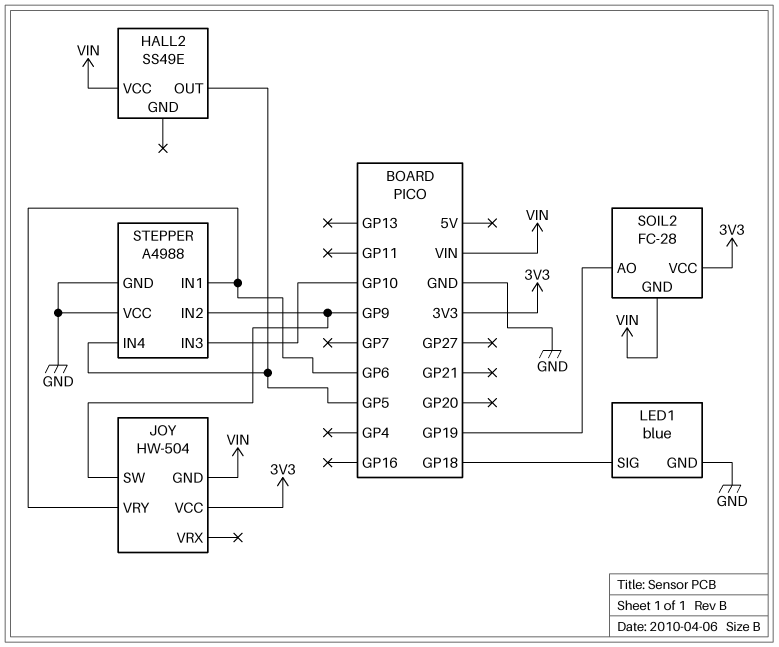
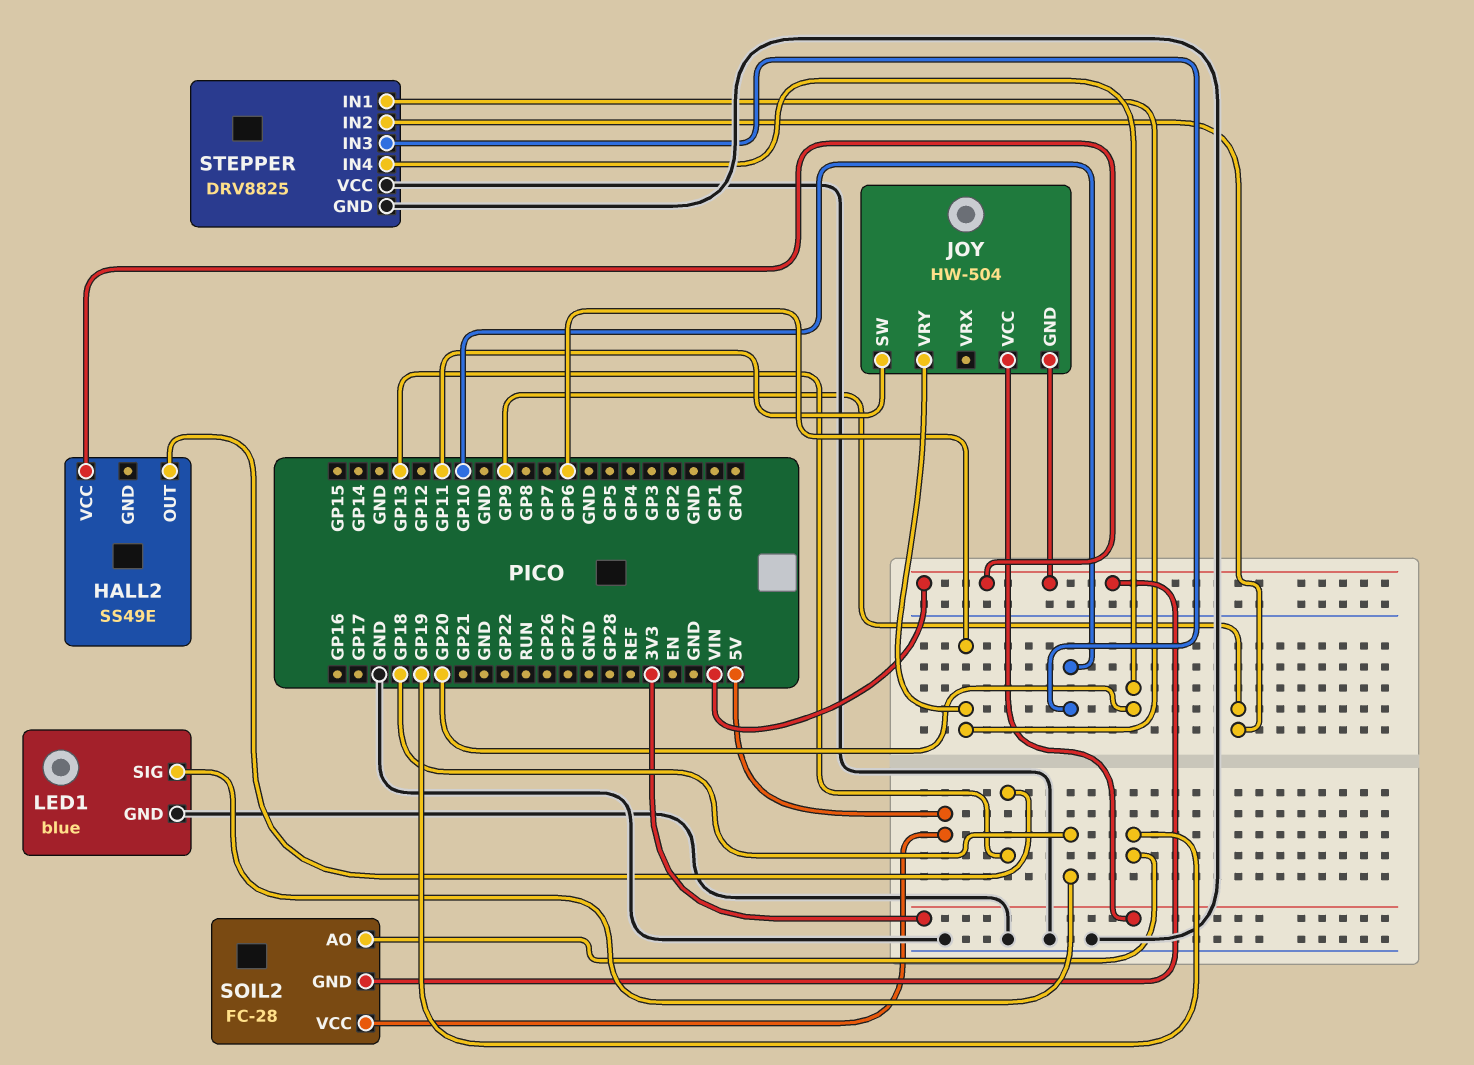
HALL2 pin OUT: GP5 -> GP13
JOY pin SW: GP9 -> GP11
SOIL2 pin VCC: 3V3 -> 5V
STEPPER: A4988 -> DRV8825
STEPPER pin IN4: GP5 -> GP20

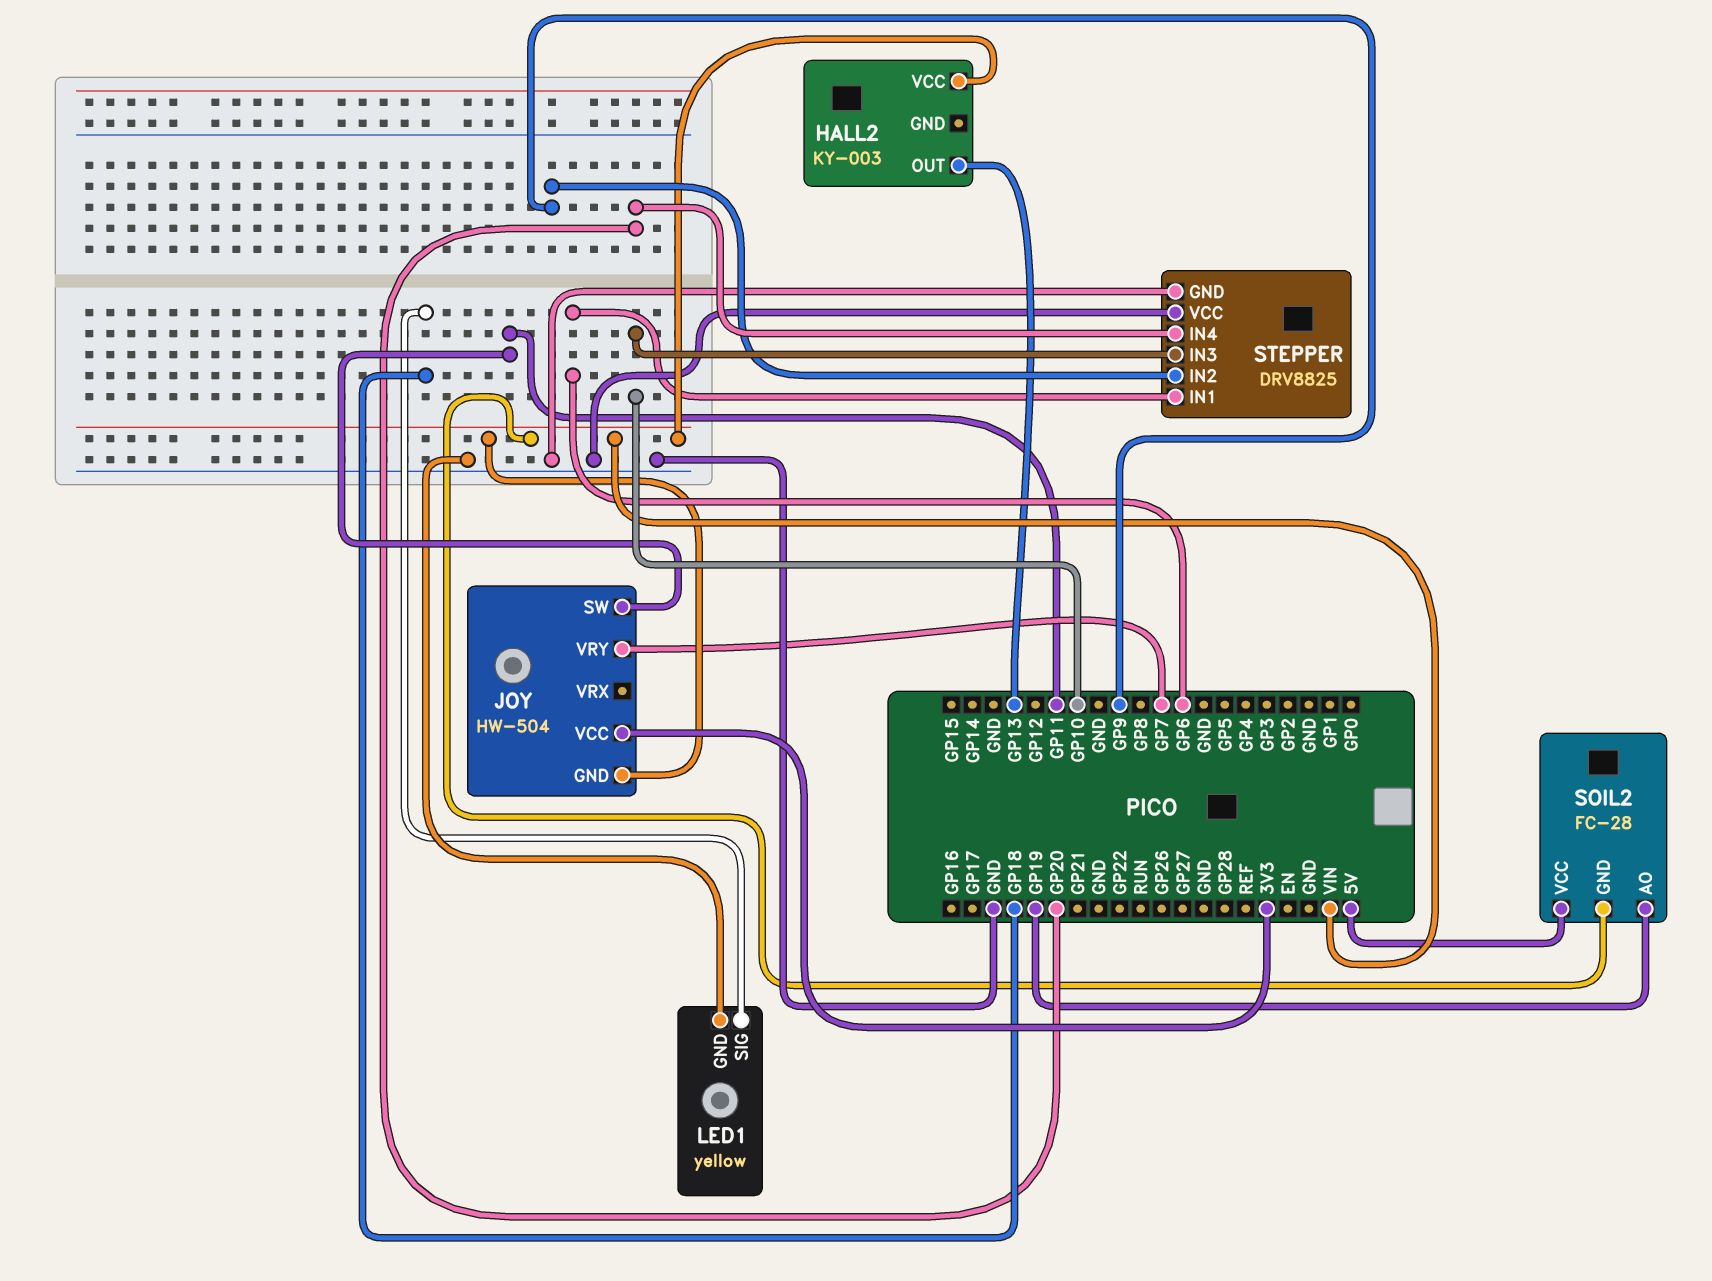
HALL2: SS49E -> KY-003
JOY pin VRY: GP6 -> GP7
LED1: blue -> yellow

